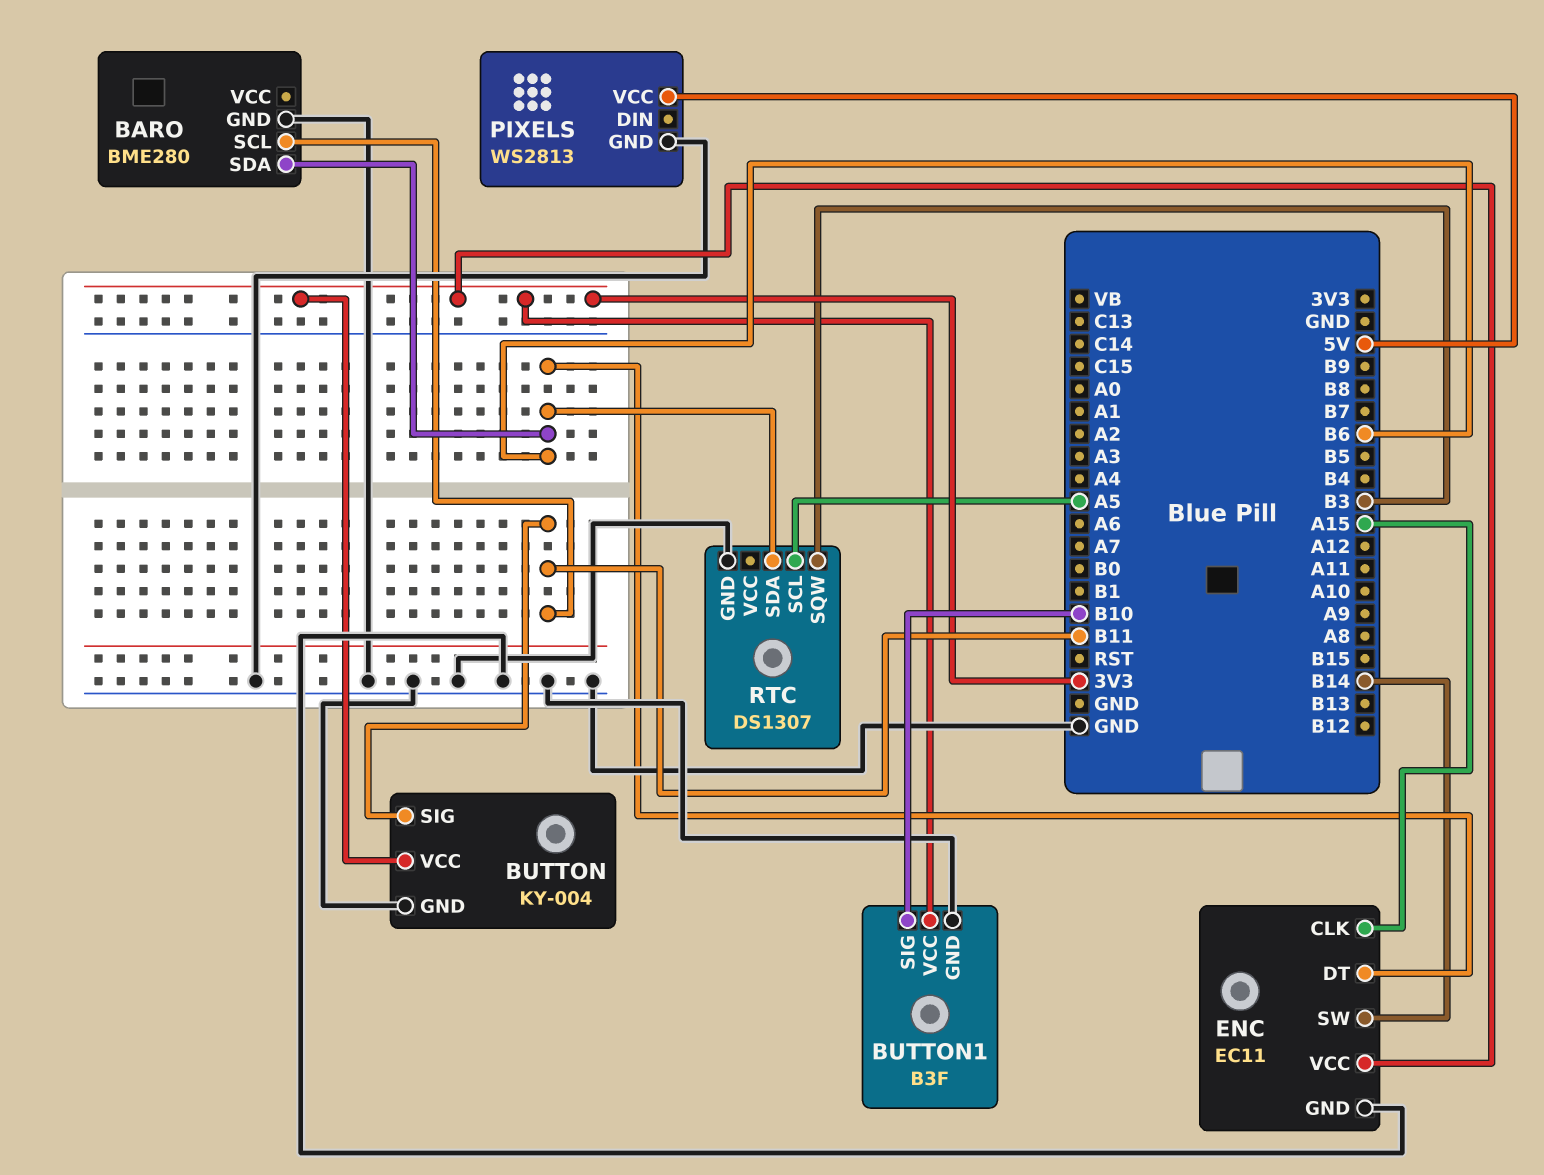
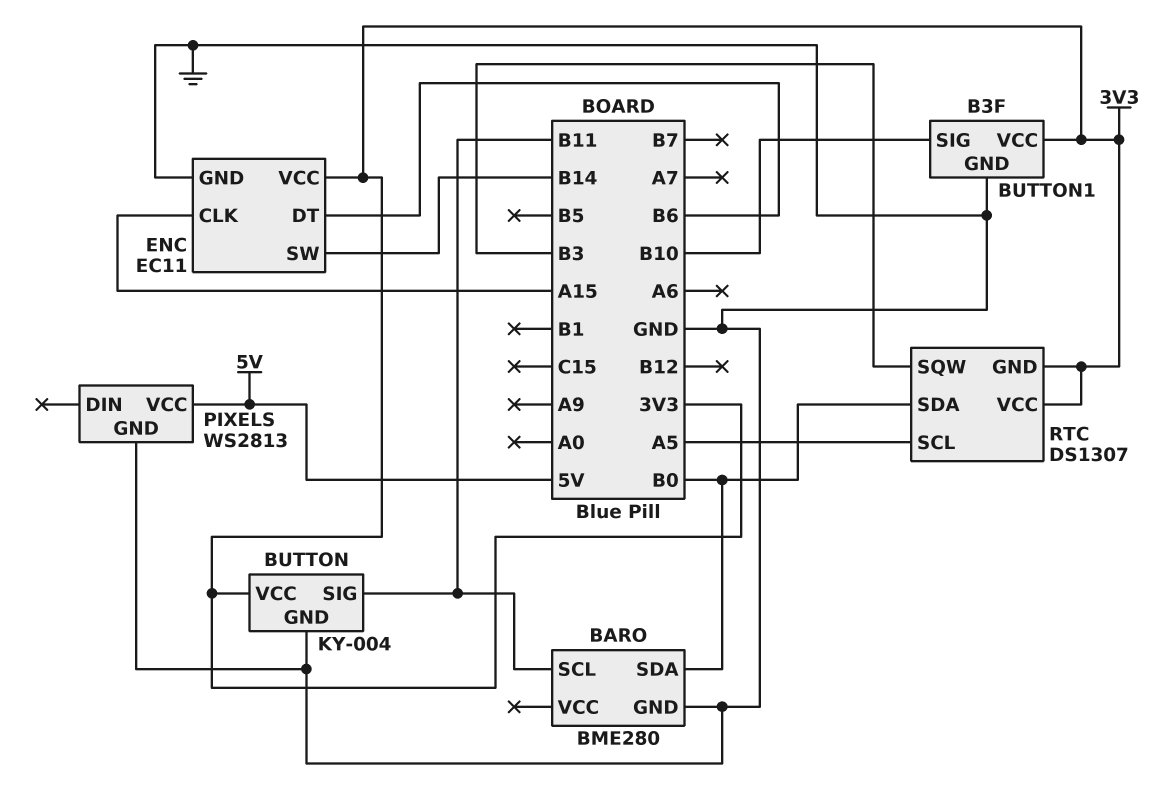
BARO pin SDA: B6 -> B0
RTC pin GND: GND -> 3V3
RTC pin SDA: B6 -> B0
RTC pin VCC: none -> 3V3

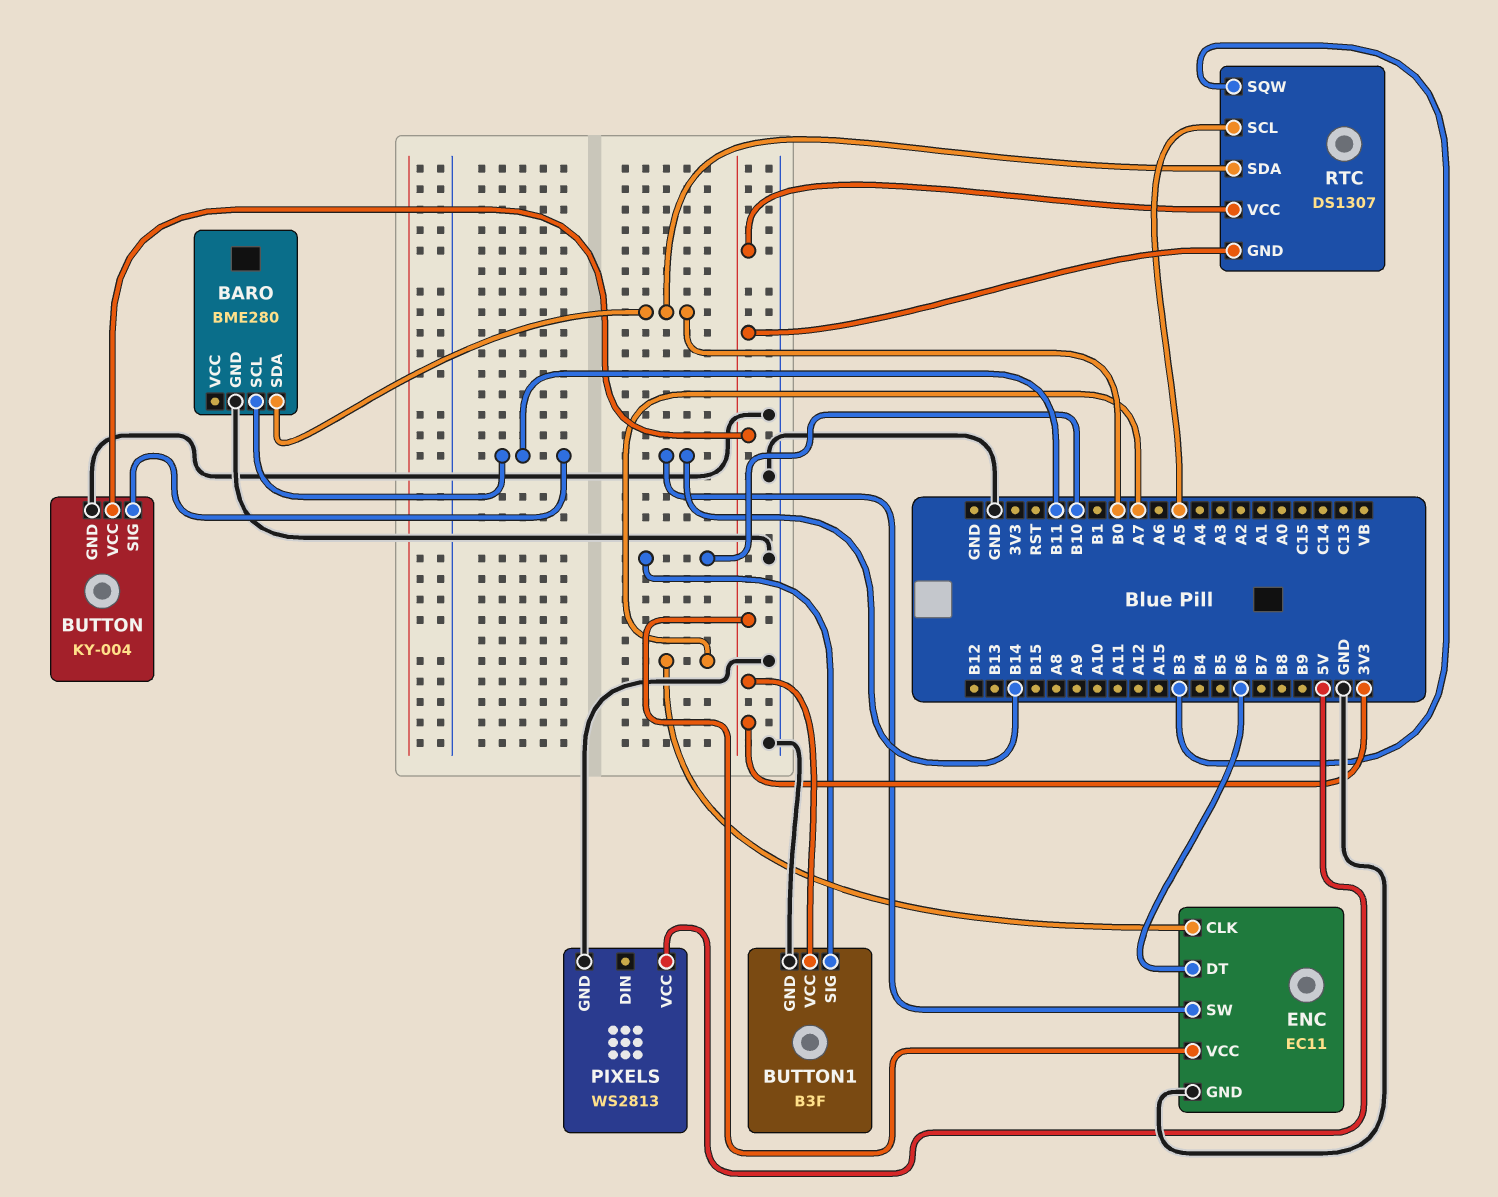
ENC pin CLK: A15 -> A7

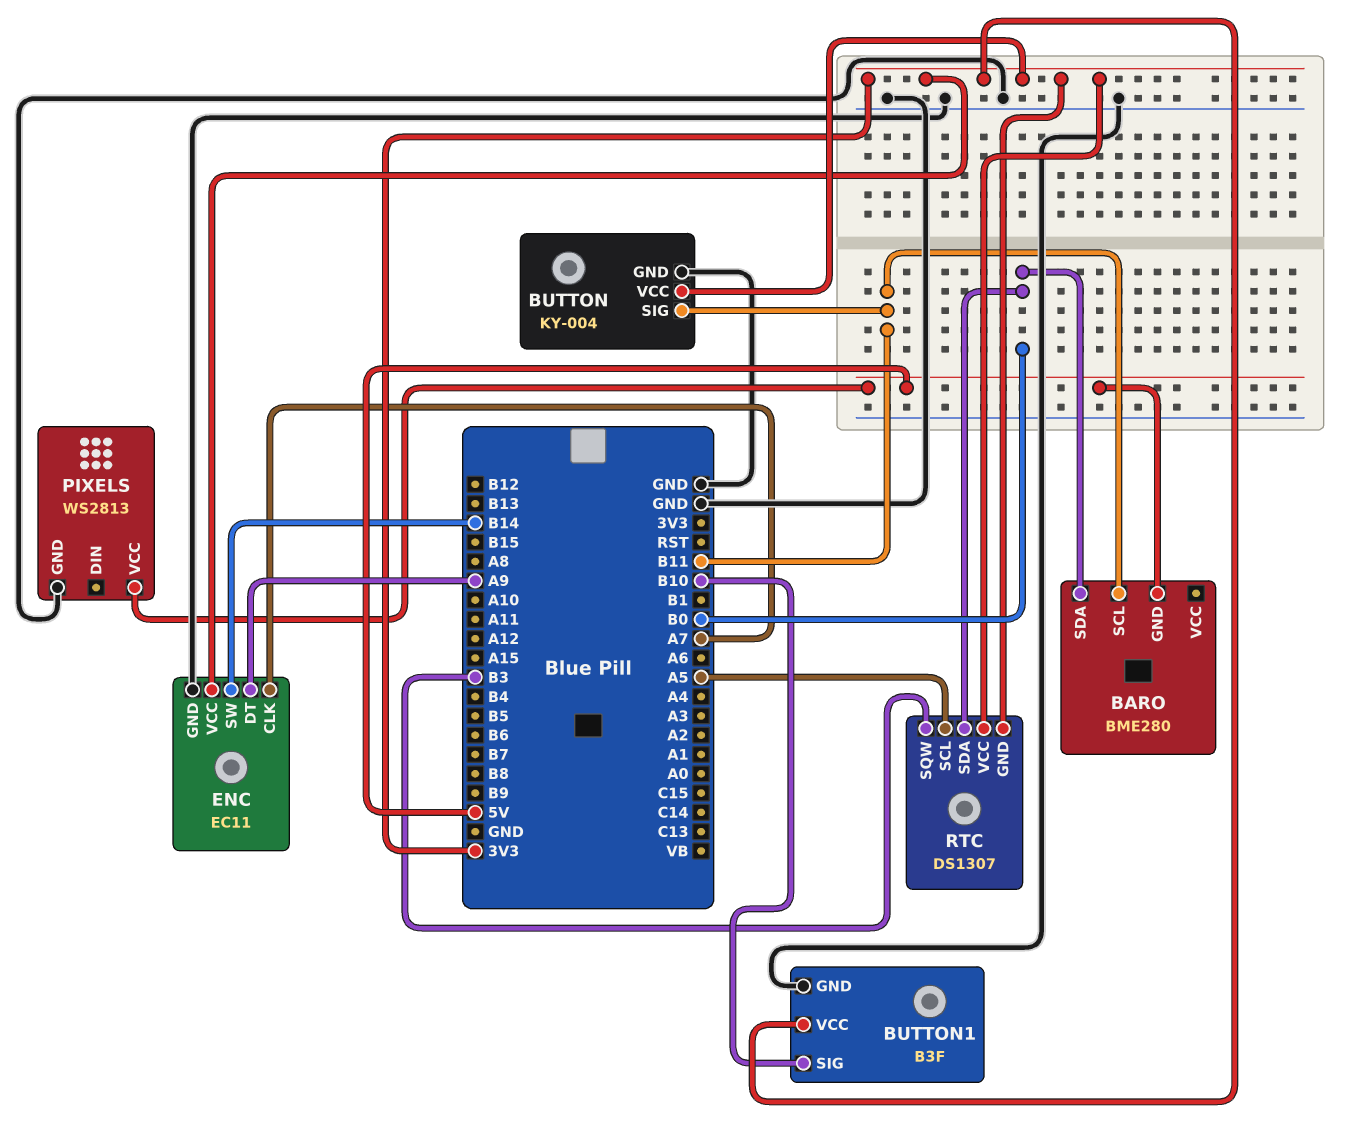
BARO pin GND: GND -> 5V
ENC pin DT: B6 -> A9

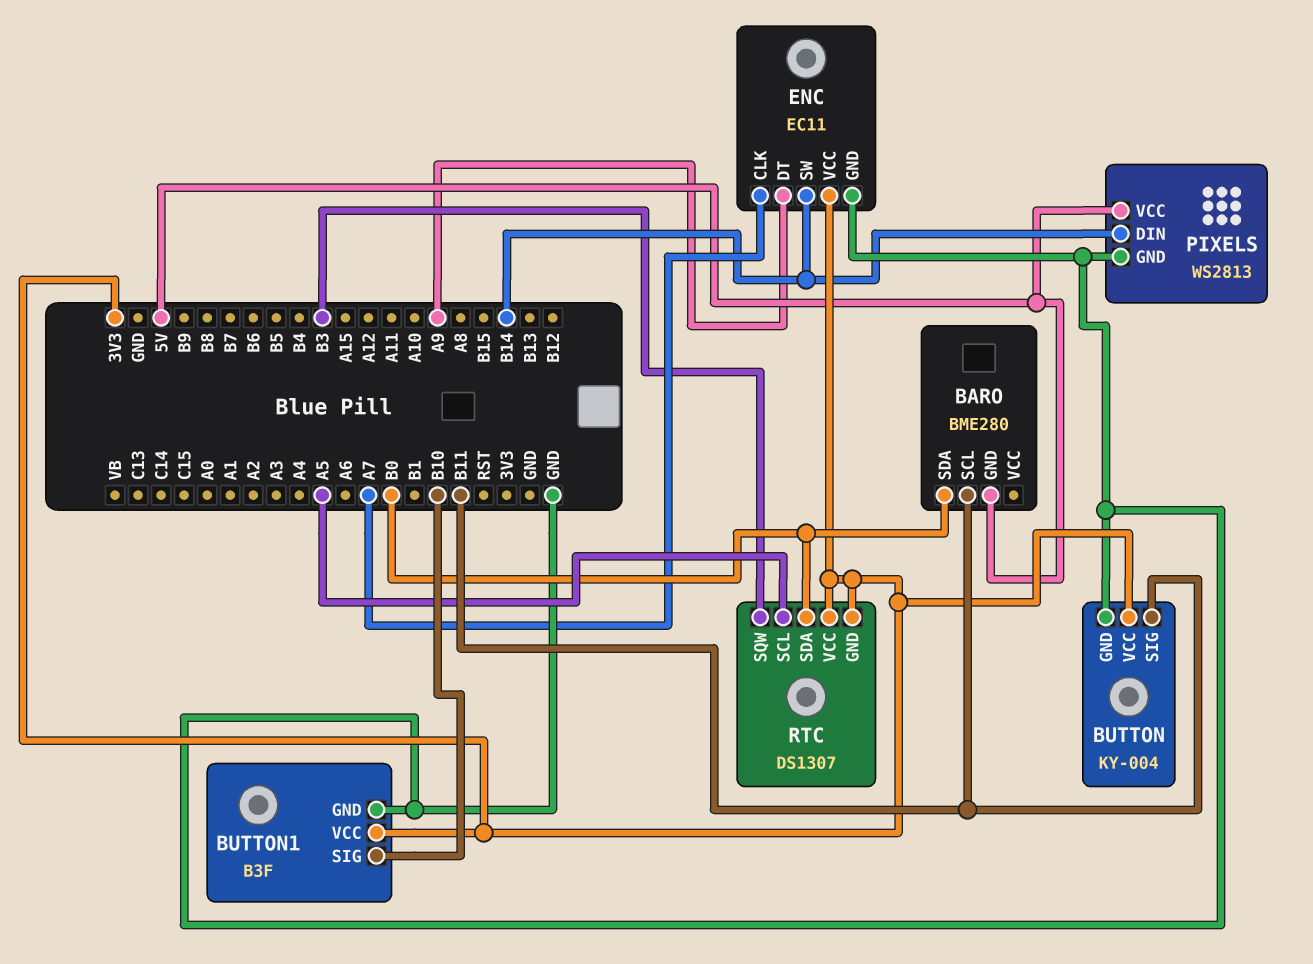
PIXELS pin DIN: none -> B14

